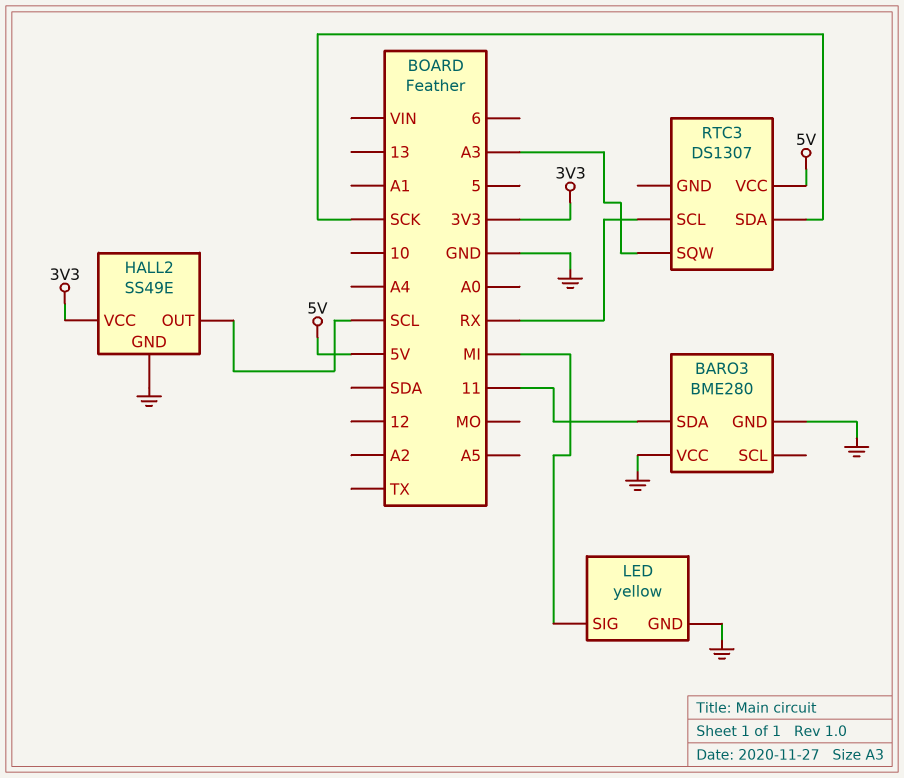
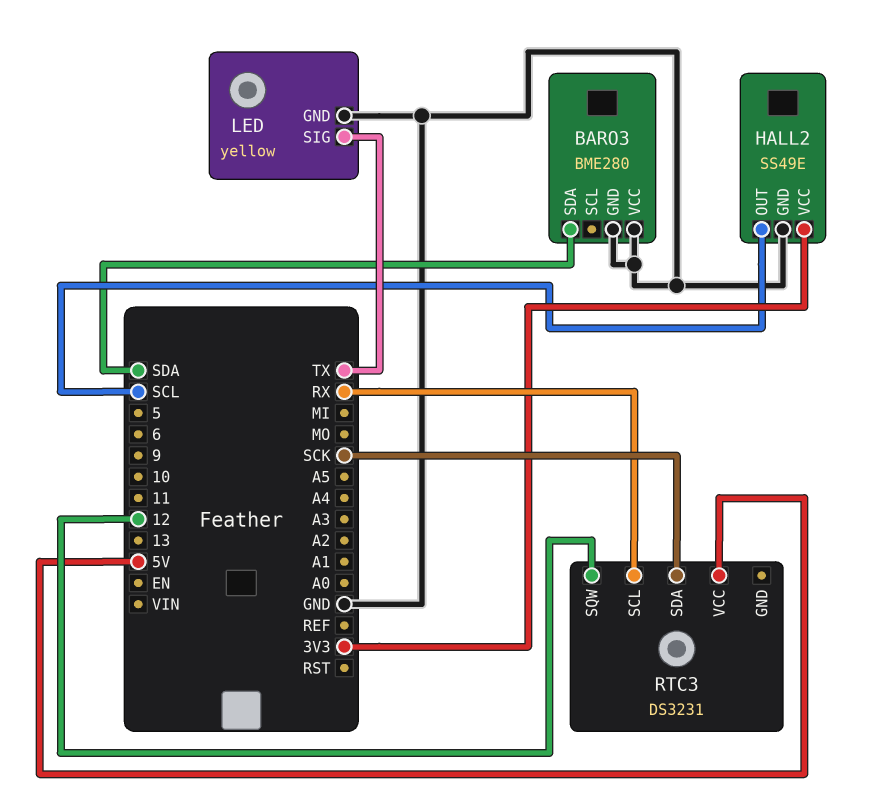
BARO3 pin SDA: 11 -> SDA
LED pin SIG: MI -> TX
RTC3: DS1307 -> DS3231
RTC3 pin SQW: A3 -> 12

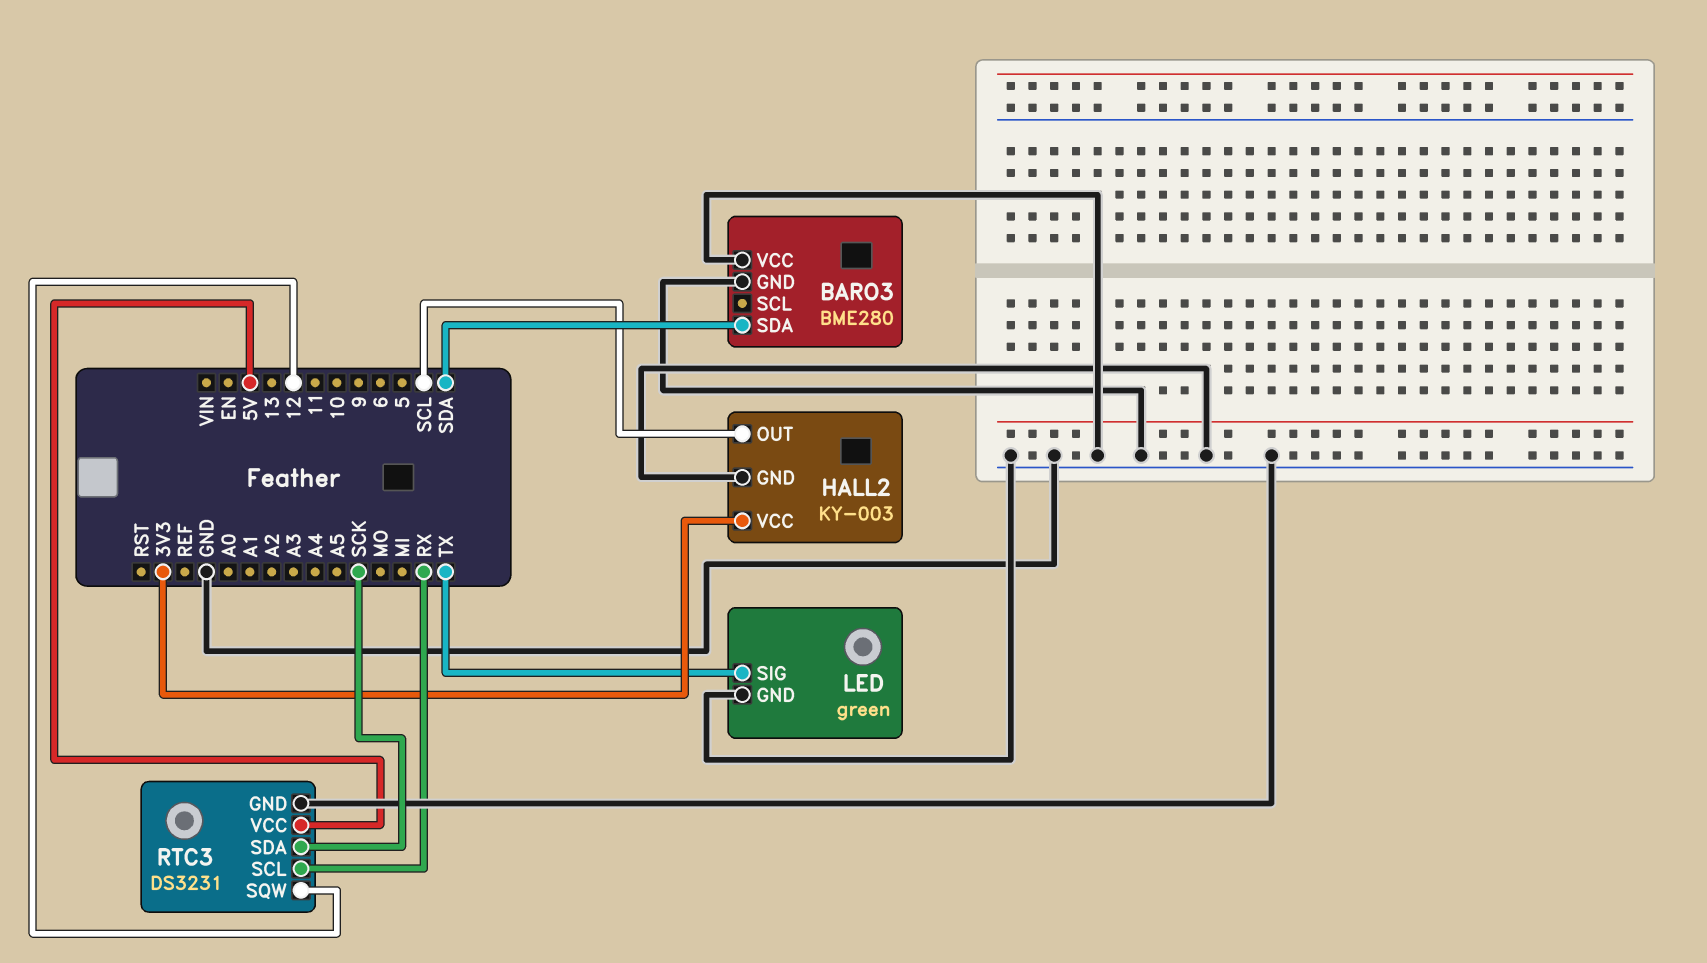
HALL2: SS49E -> KY-003
LED: yellow -> green
RTC3 pin GND: none -> GND

